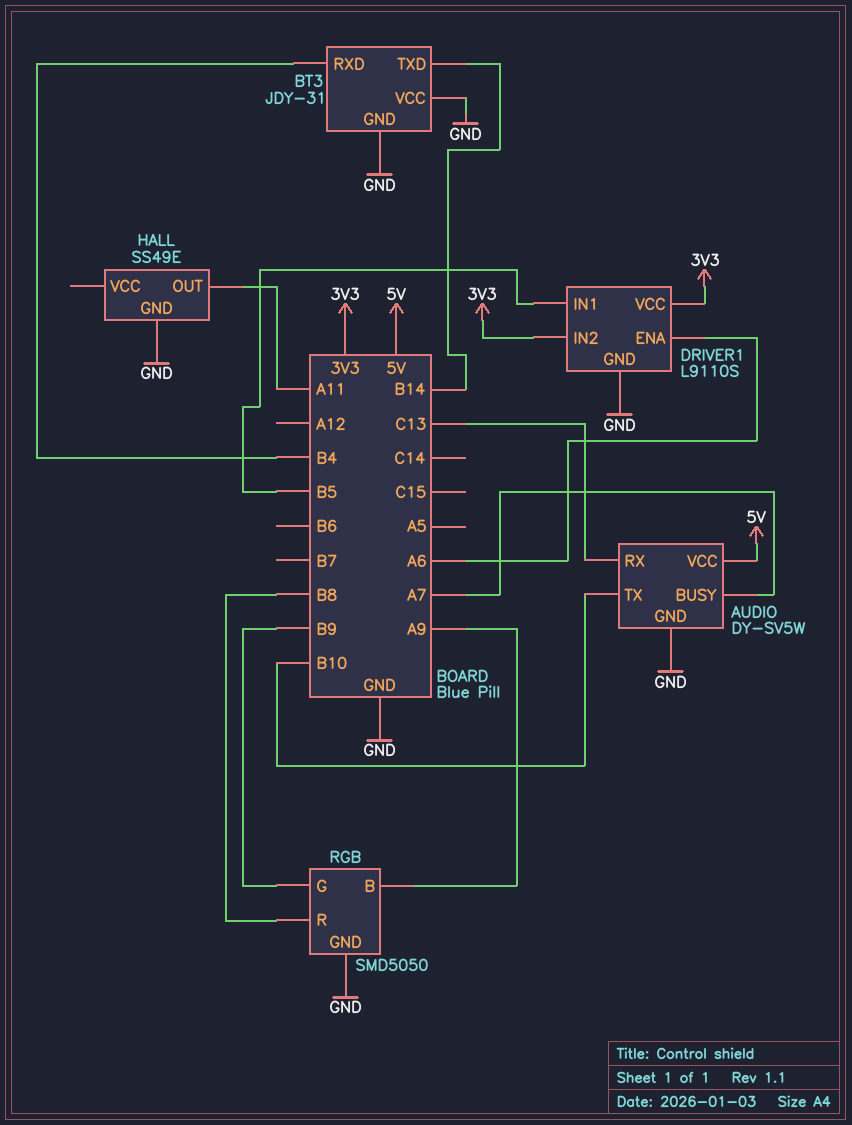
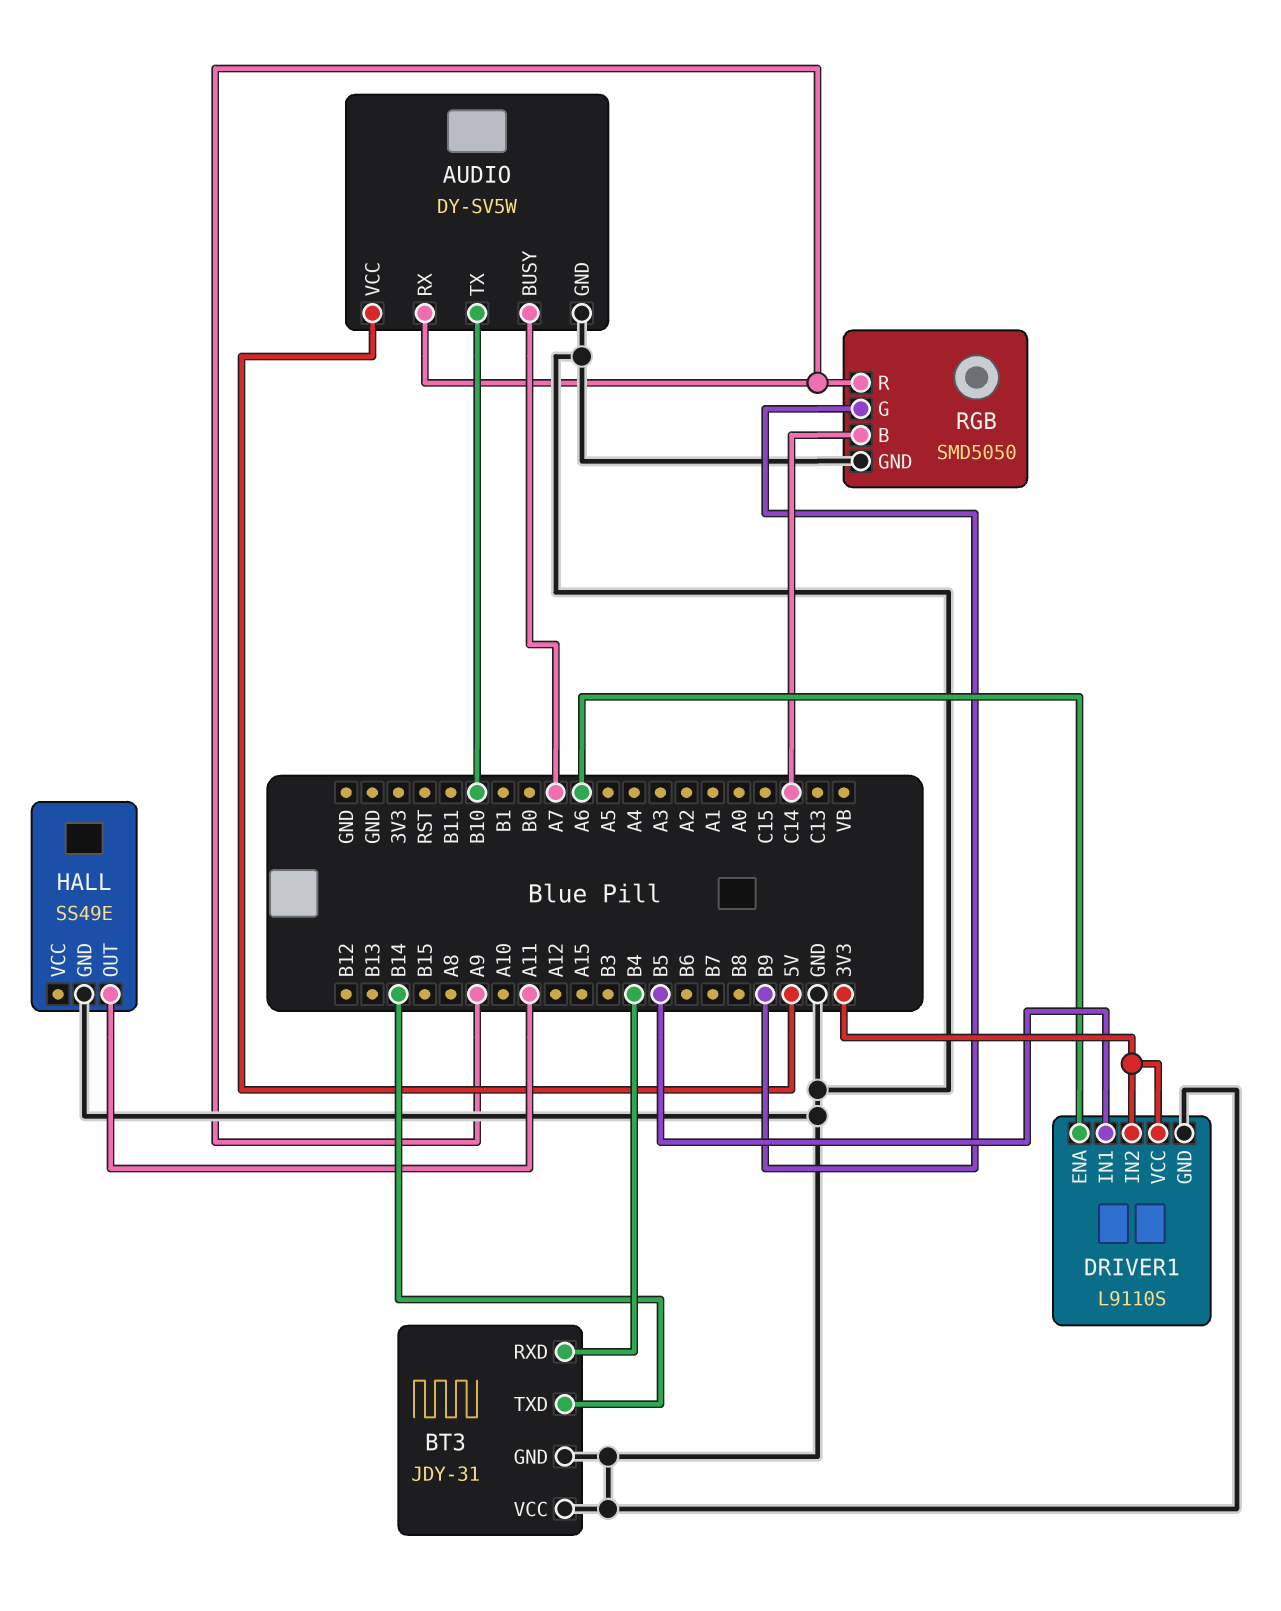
AUDIO pin RX: C13 -> A9
RGB pin B: A9 -> C14
RGB pin R: B8 -> A9

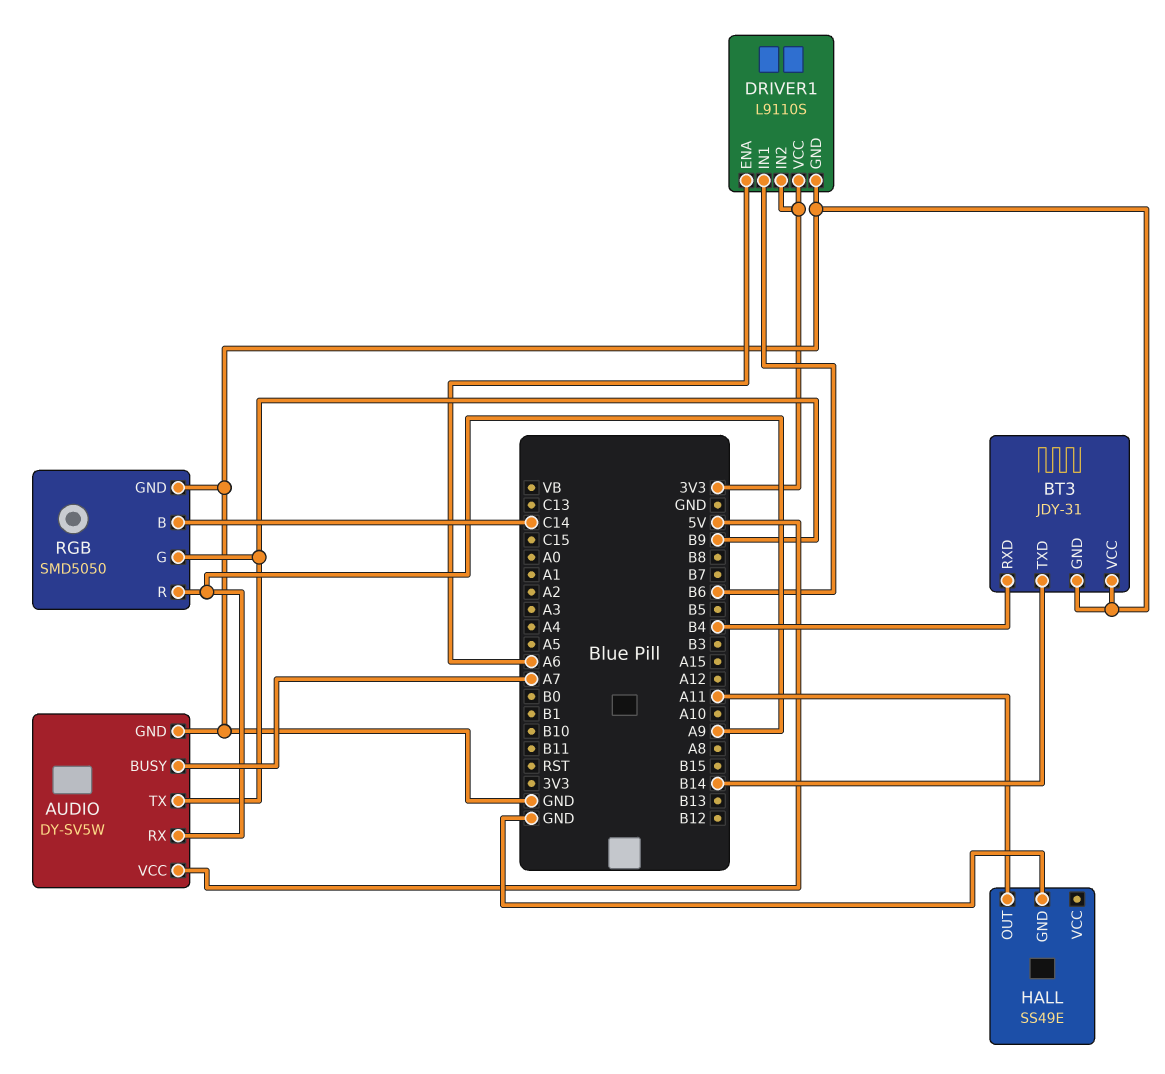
AUDIO pin TX: B10 -> B9
DRIVER1 pin IN1: B5 -> B6

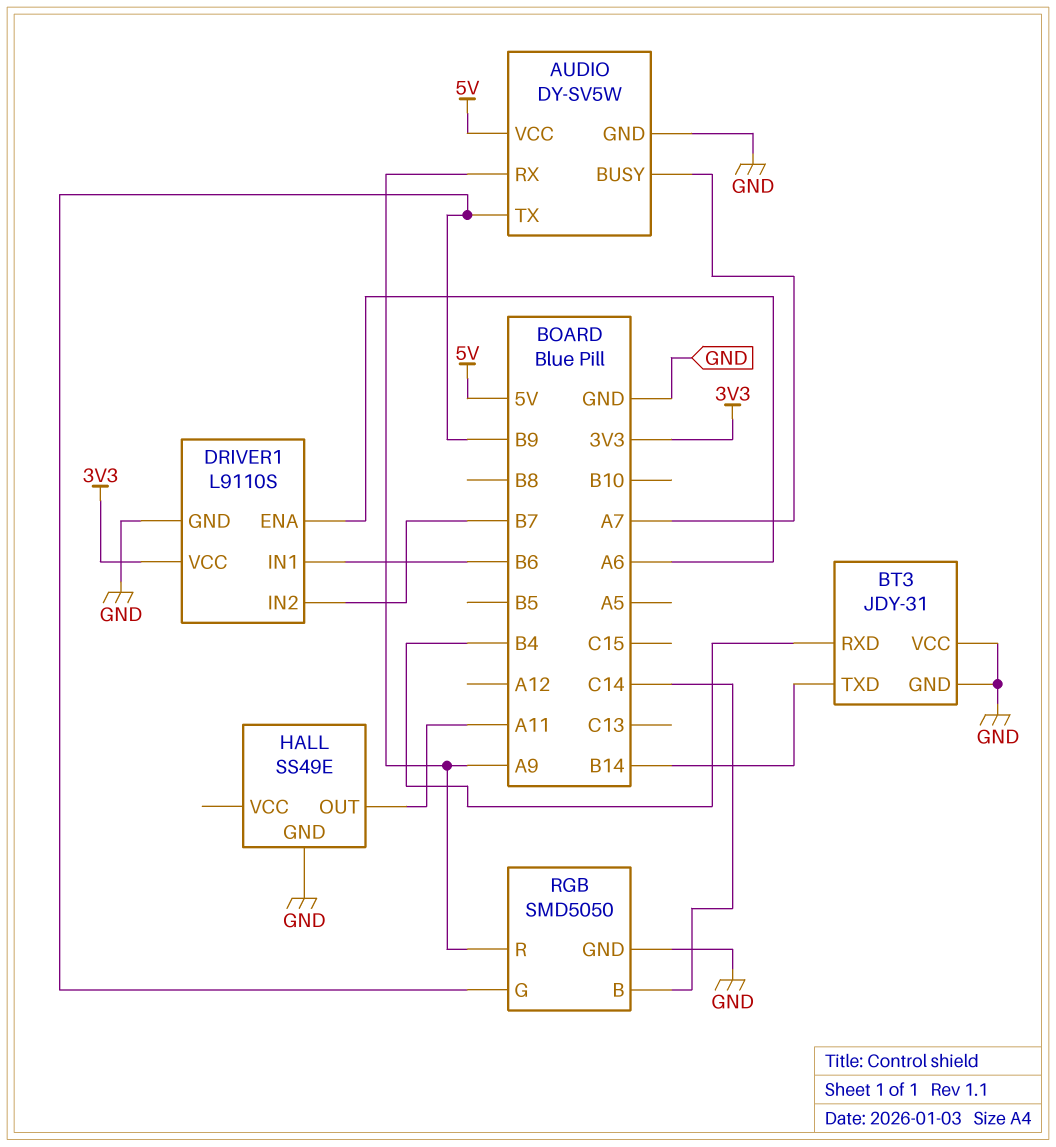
DRIVER1 pin IN2: 3V3 -> B7

